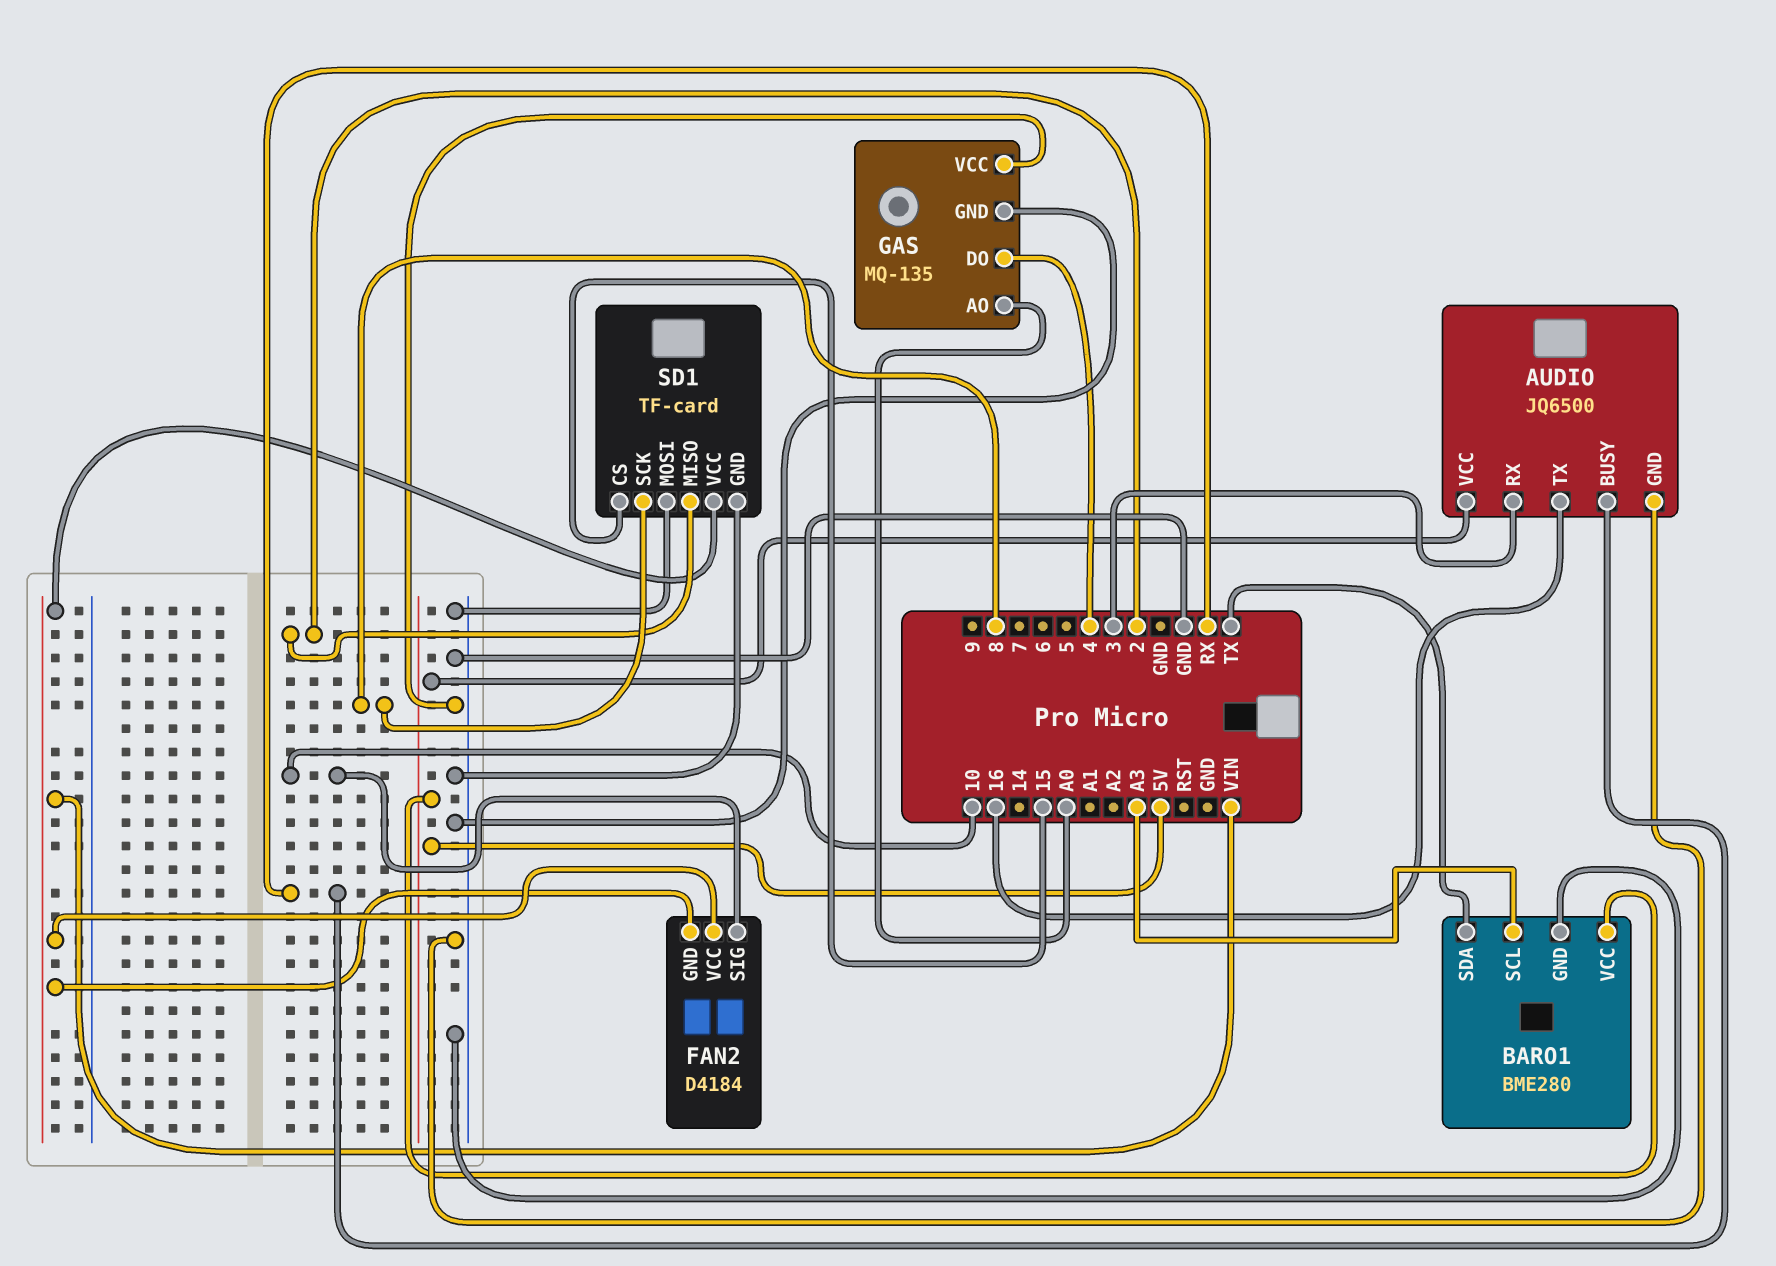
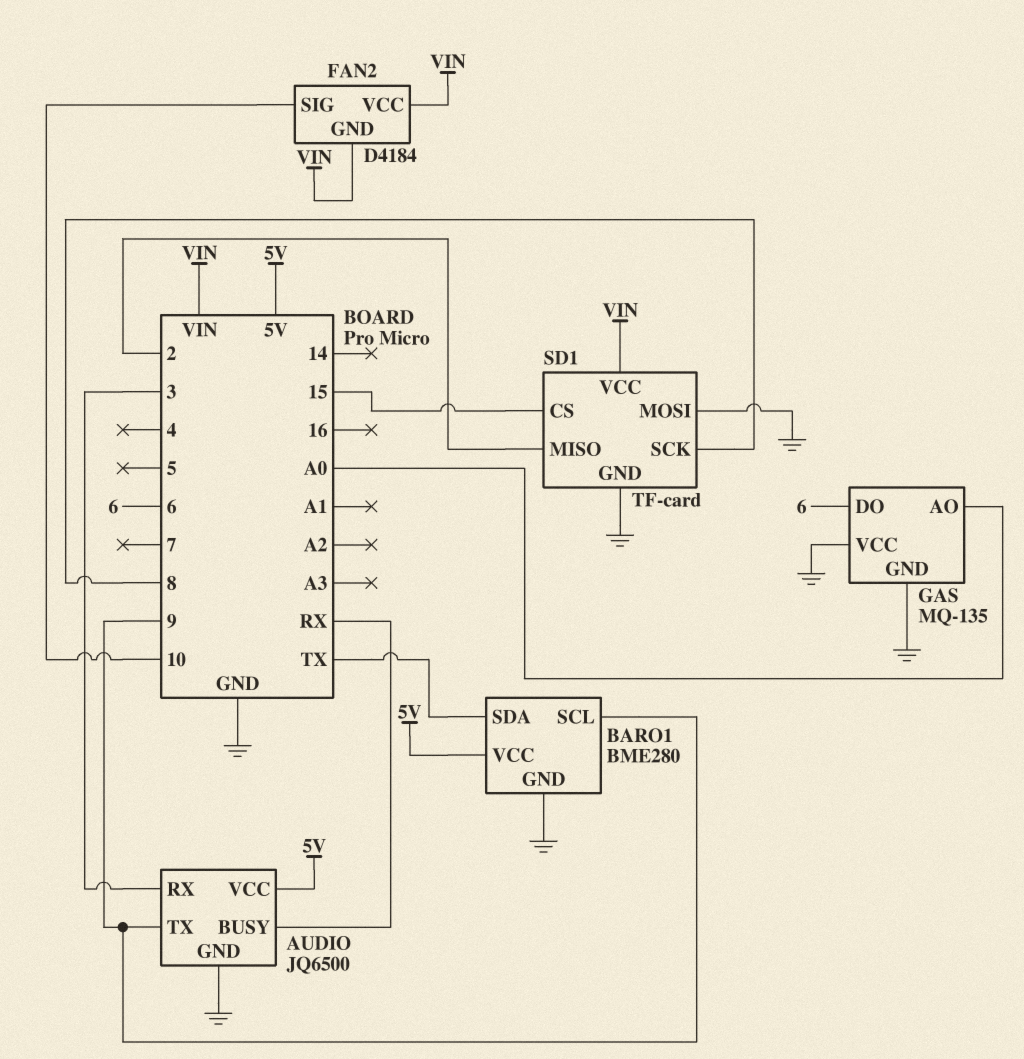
AUDIO pin TX: 16 -> 9
BARO1 pin SCL: A3 -> 9
GAS pin DO: 4 -> 6

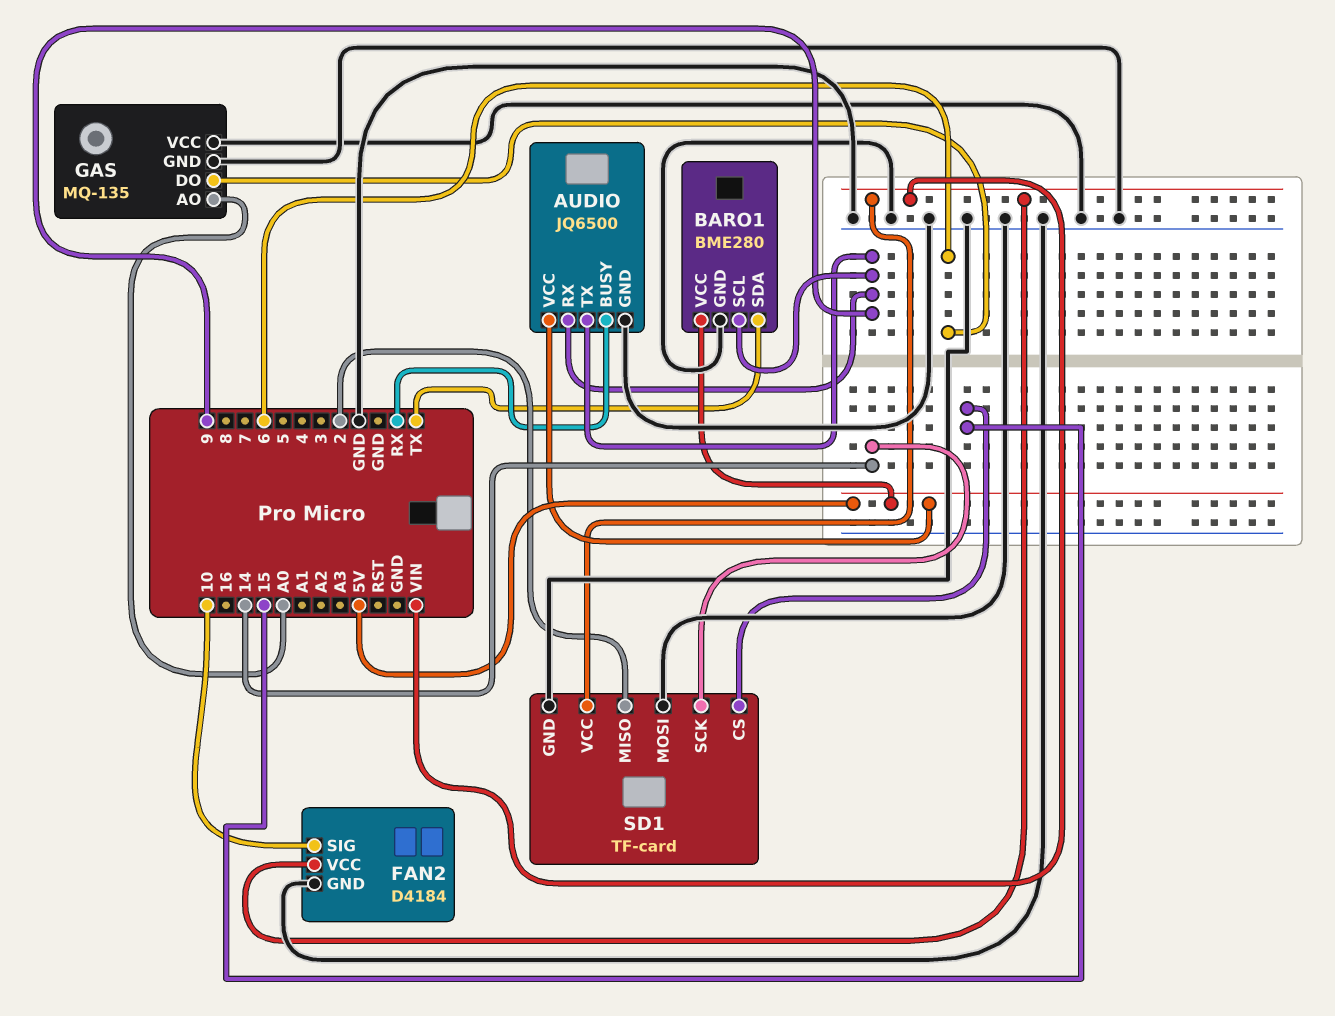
AUDIO pin RX: 3 -> 9
FAN2 pin GND: VIN -> GND
SD1 pin SCK: 8 -> 14

